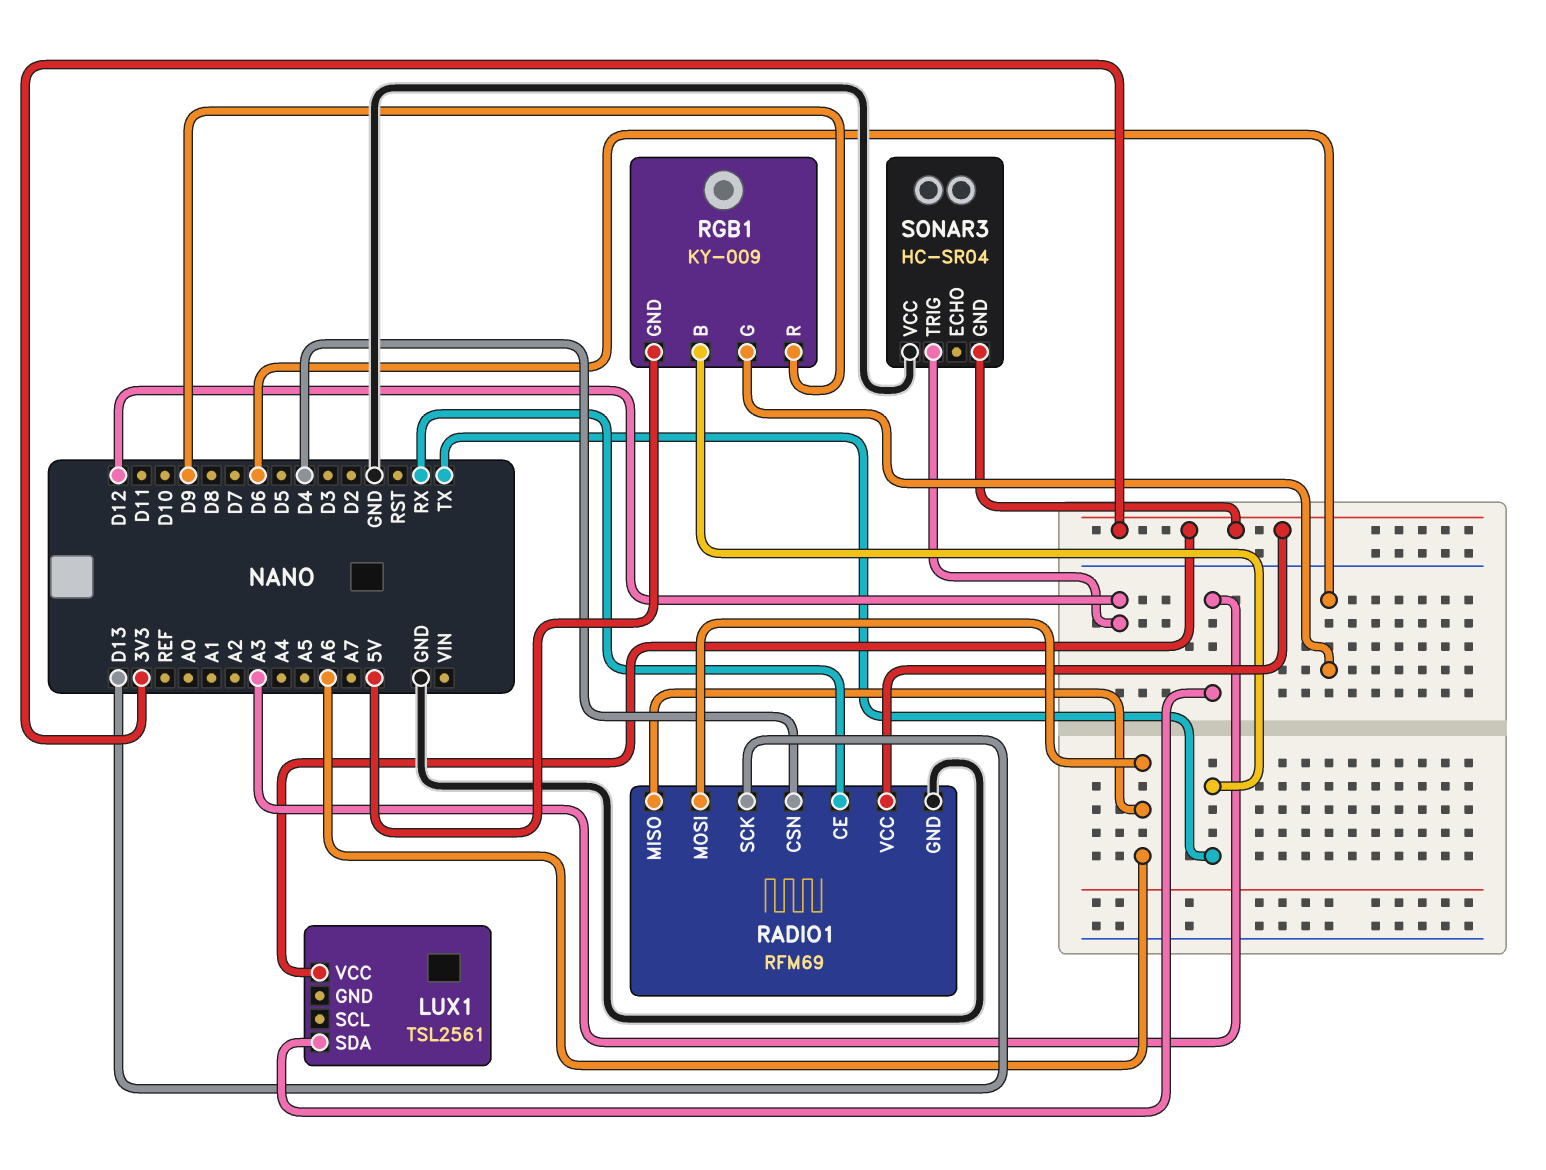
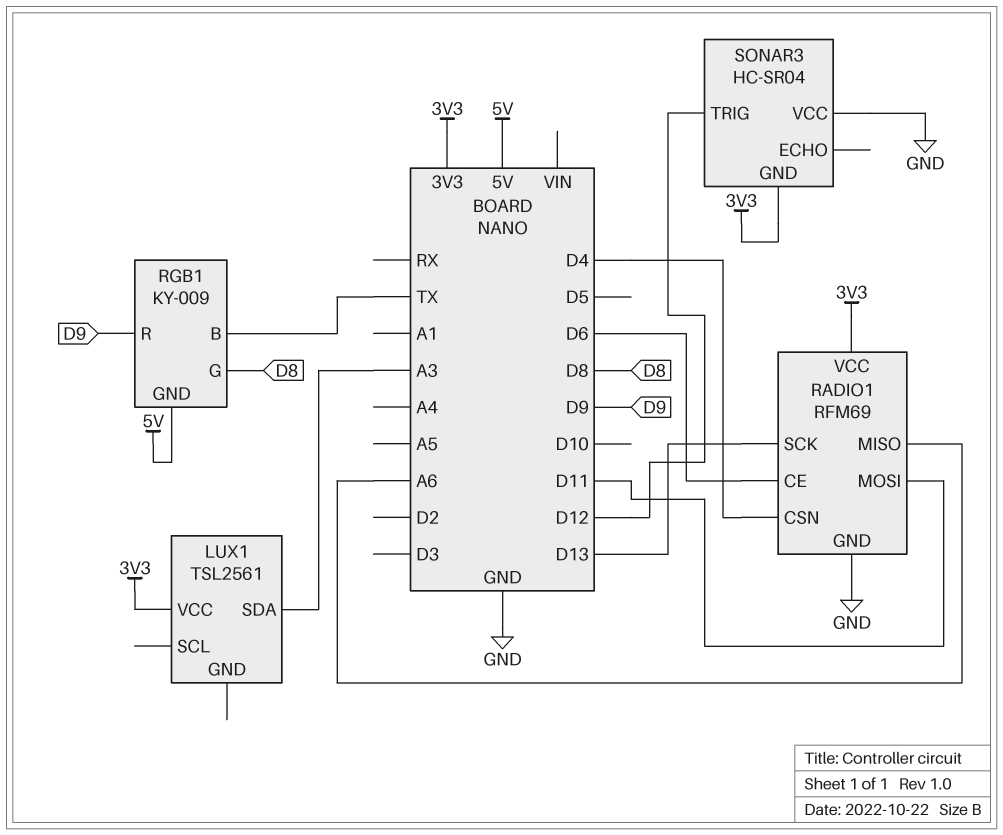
RADIO1 pin CE: RX -> D6
RADIO1 pin MOSI: A6 -> D11
RGB1 pin G: D6 -> D8

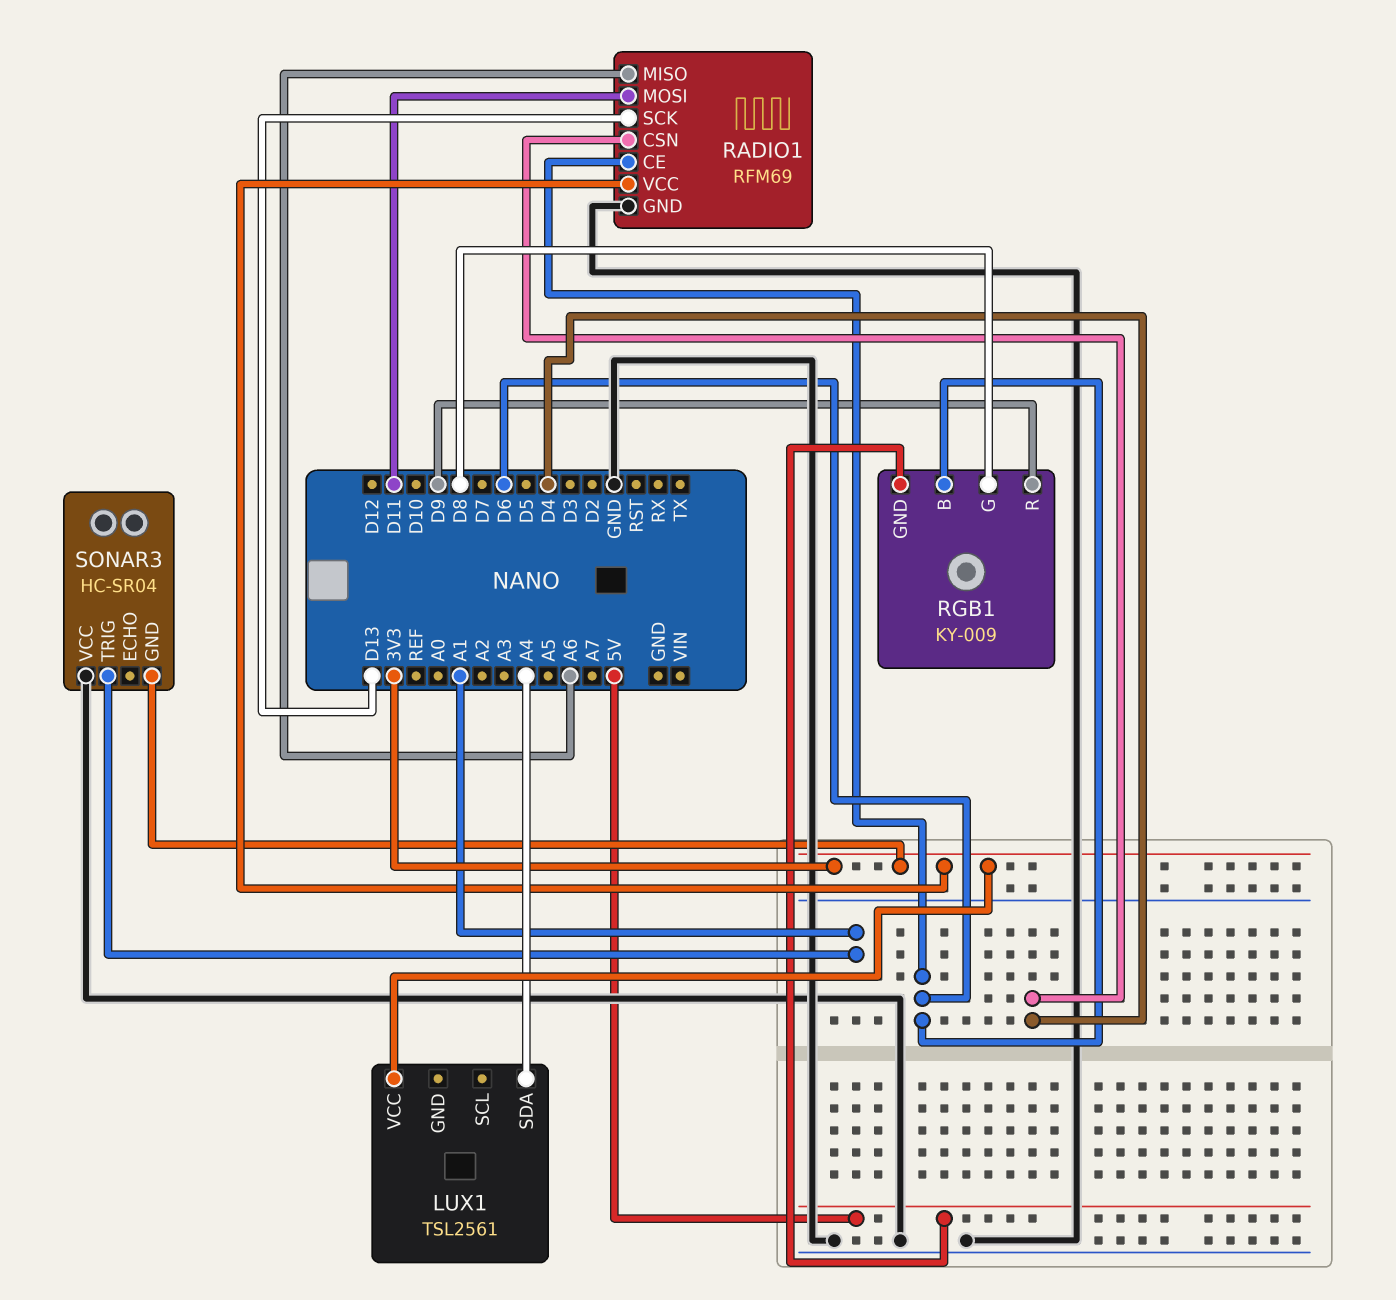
LUX1 pin SDA: A3 -> A4
RGB1 pin B: TX -> D6
SONAR3 pin TRIG: D12 -> A1

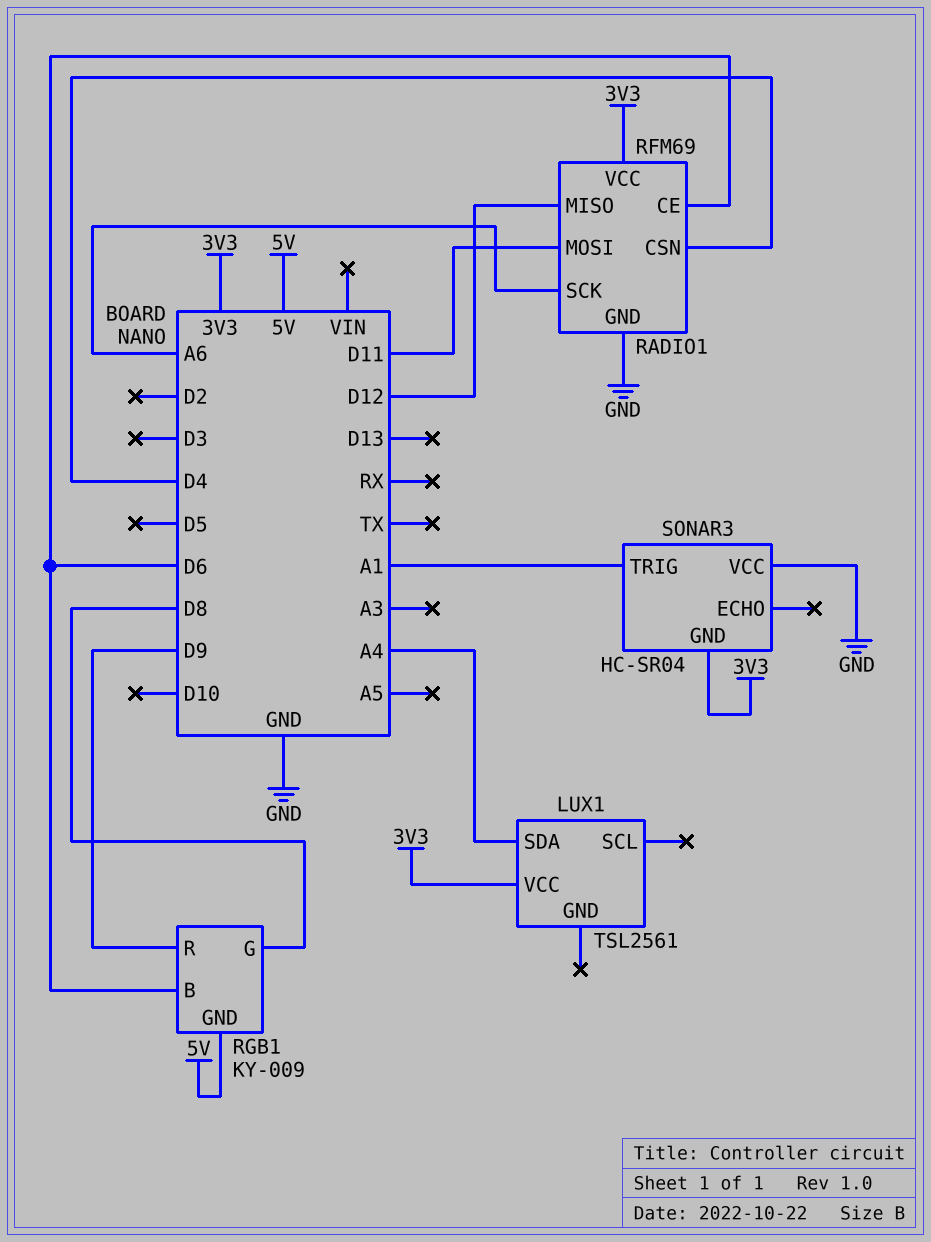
RADIO1 pin MISO: A6 -> D12
RADIO1 pin SCK: D13 -> A6

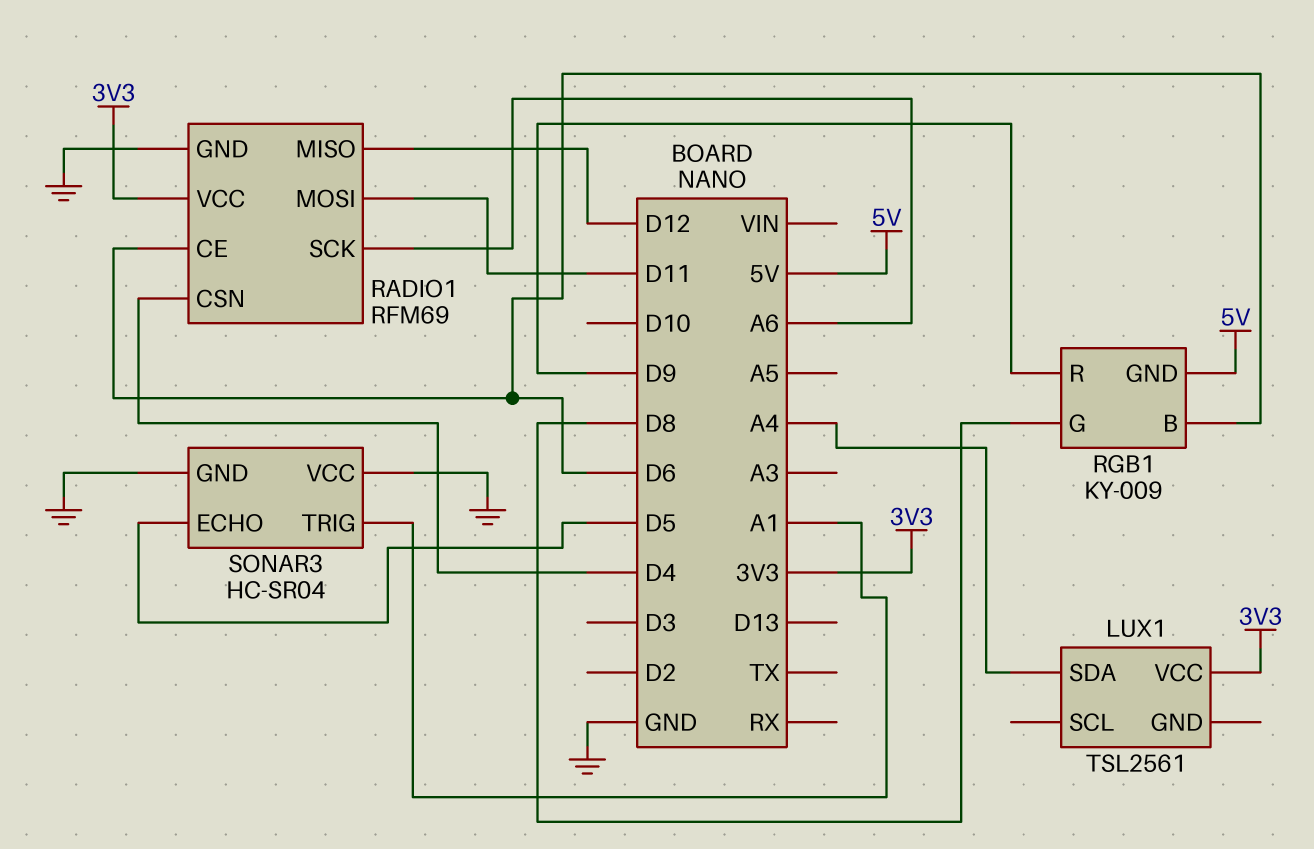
SONAR3 pin ECHO: none -> D5
SONAR3 pin GND: 3V3 -> GND

